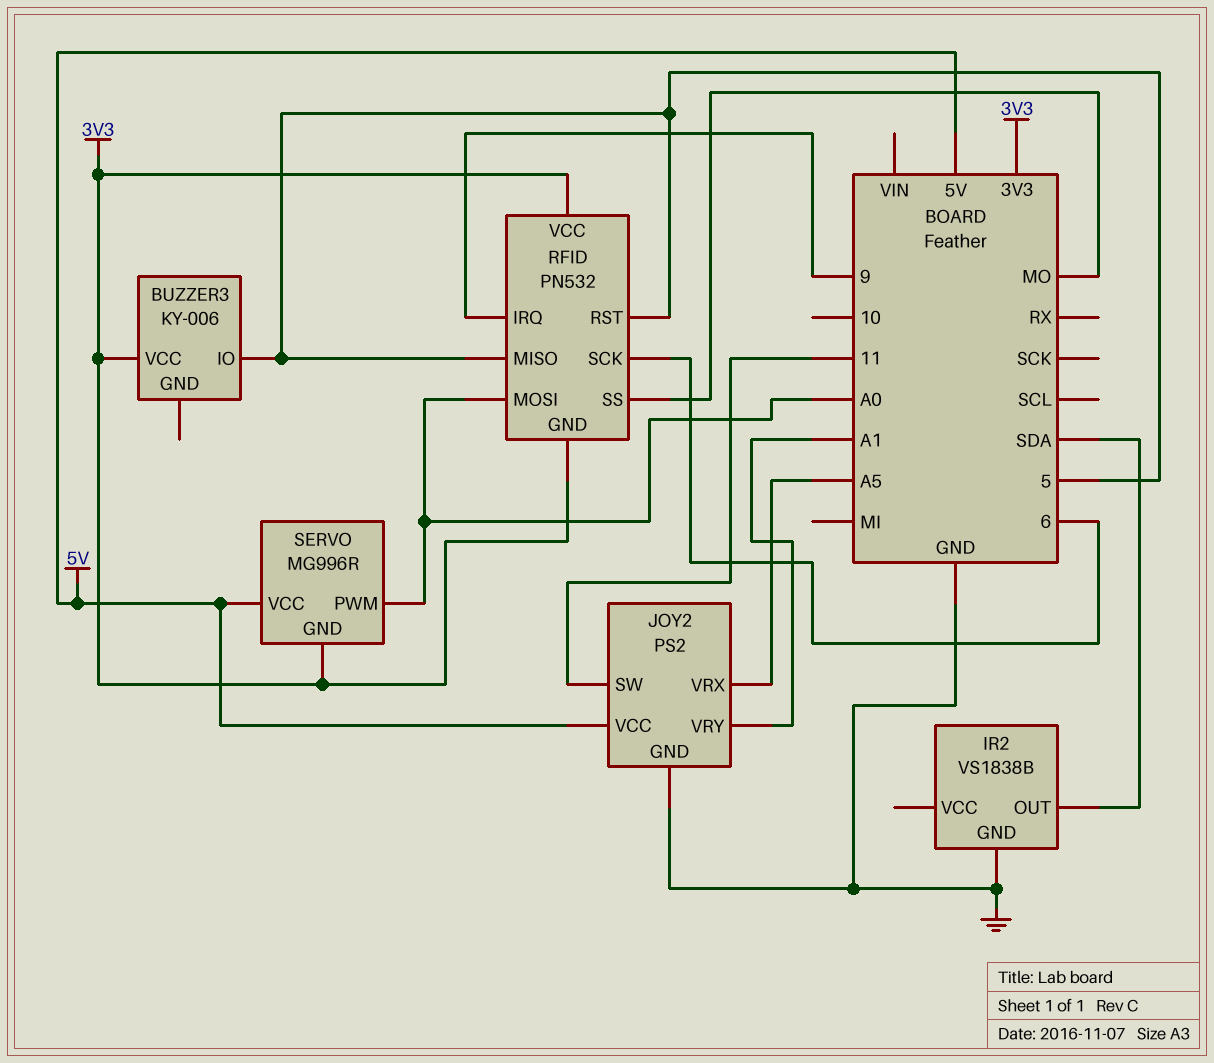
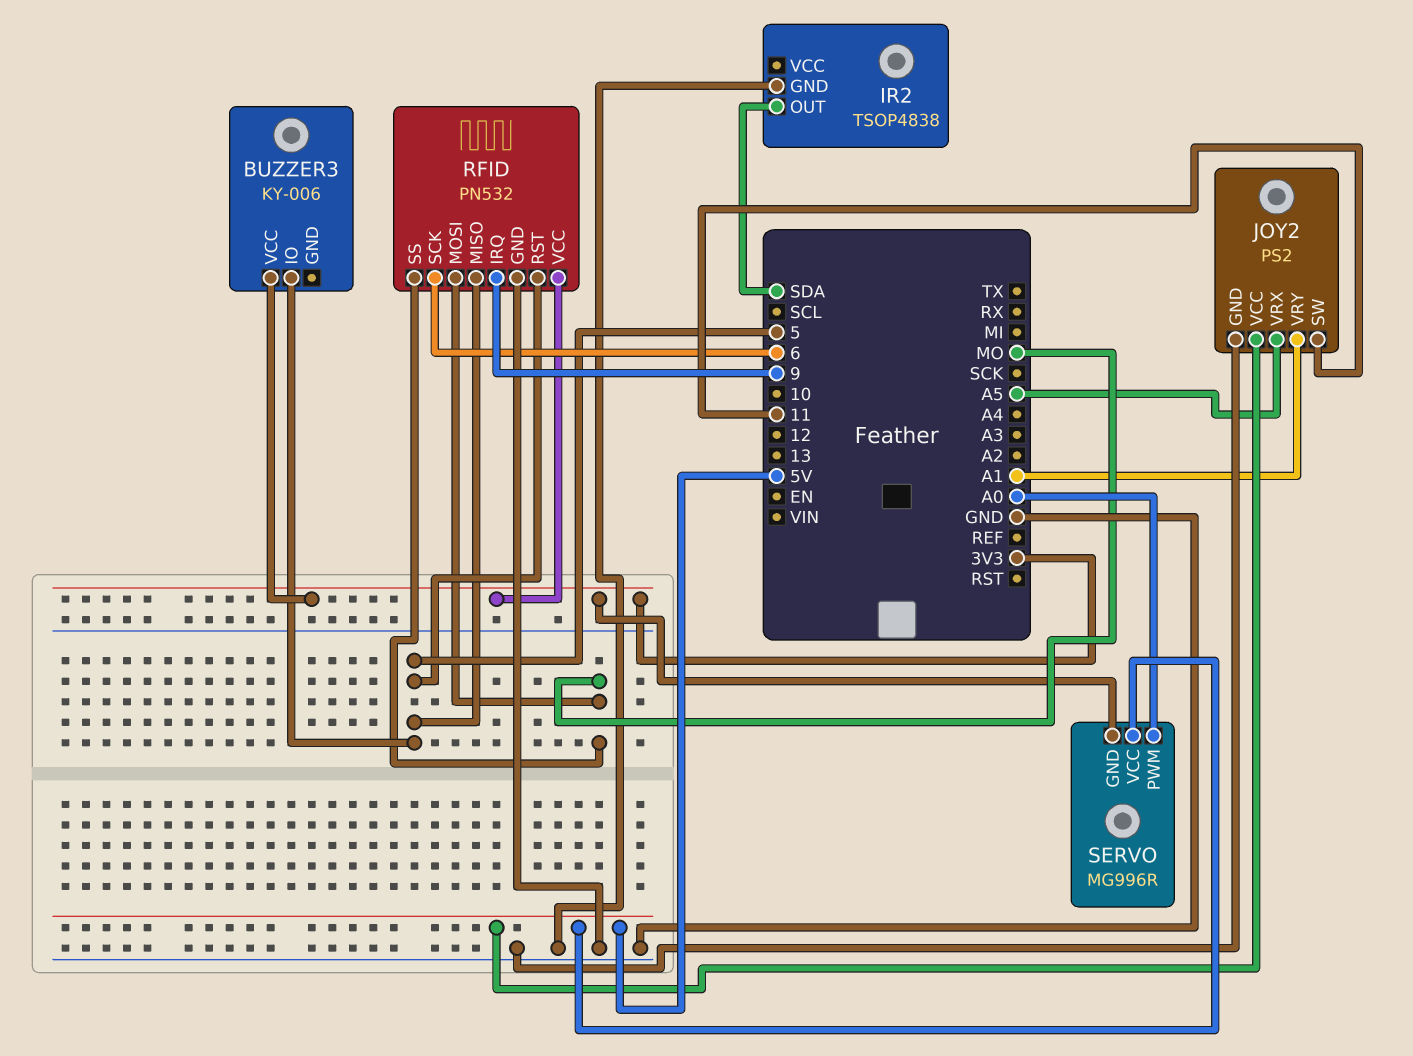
IR2: VS1838B -> TSOP4838
RFID pin GND: 3V3 -> GND
RFID pin MOSI: A0 -> MO

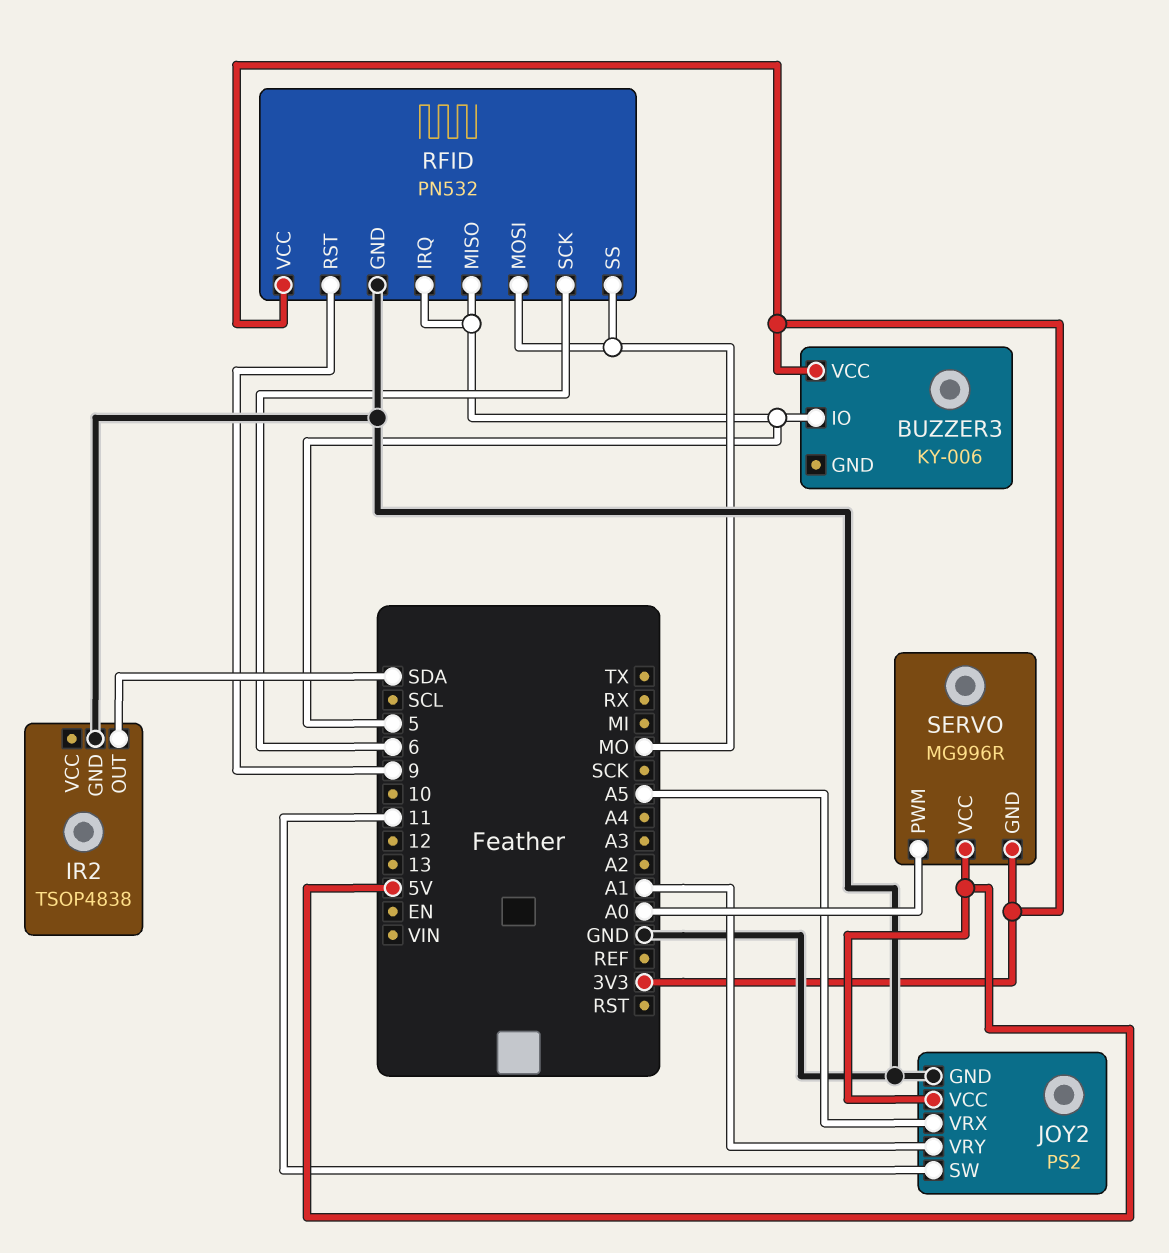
RFID pin IRQ: 9 -> 5
RFID pin RST: 5 -> 9

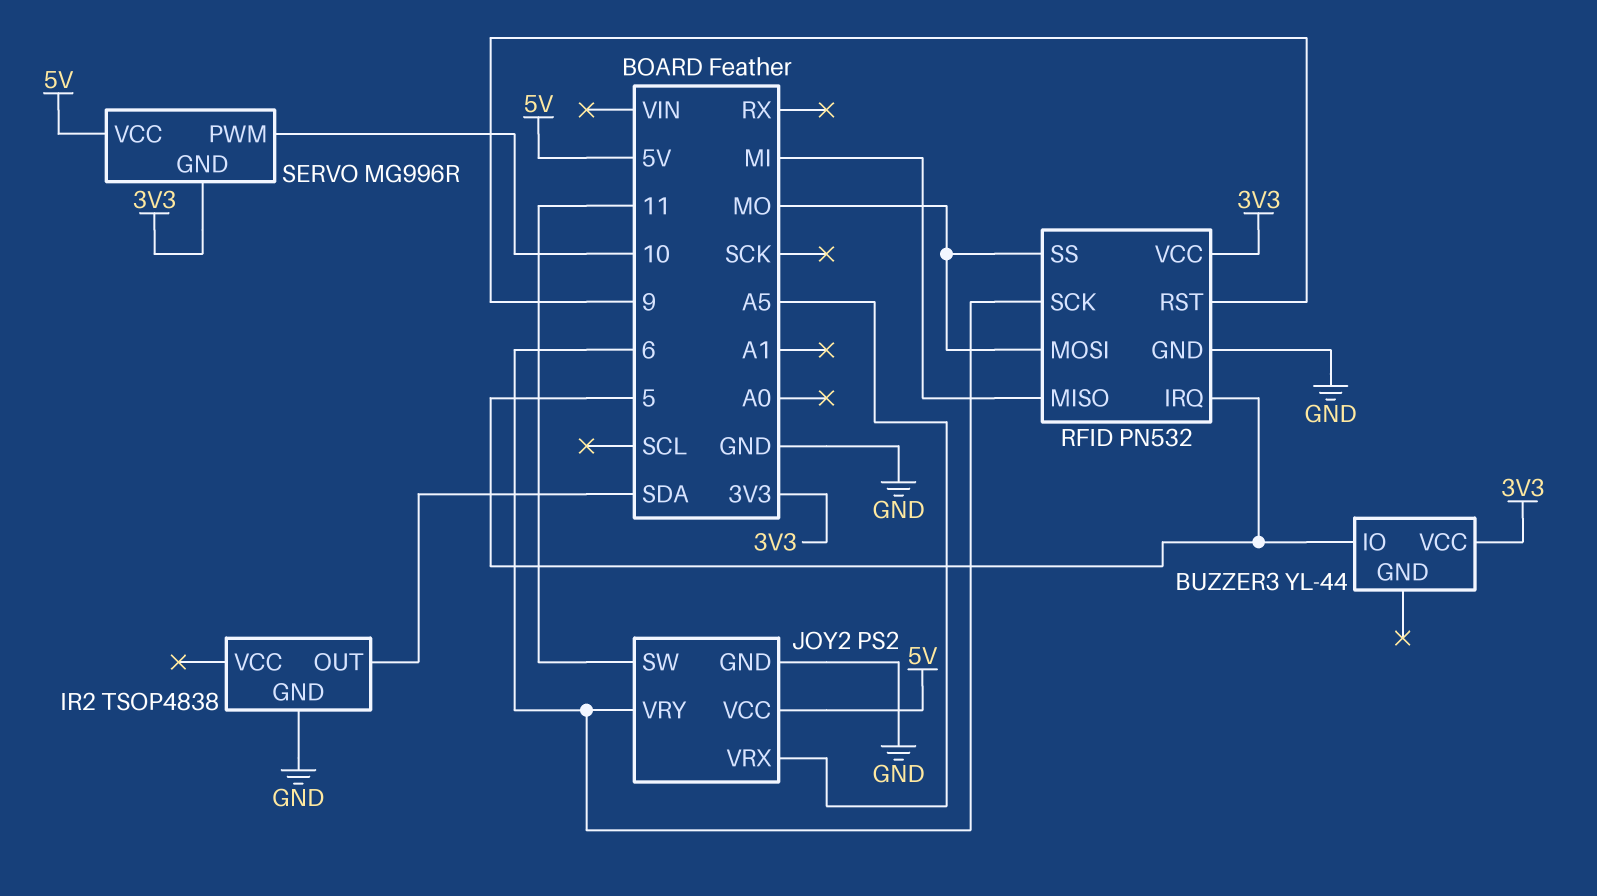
BUZZER3: KY-006 -> YL-44
JOY2 pin VRY: A1 -> 6
RFID pin MISO: 5 -> MI
SERVO pin PWM: A0 -> 10

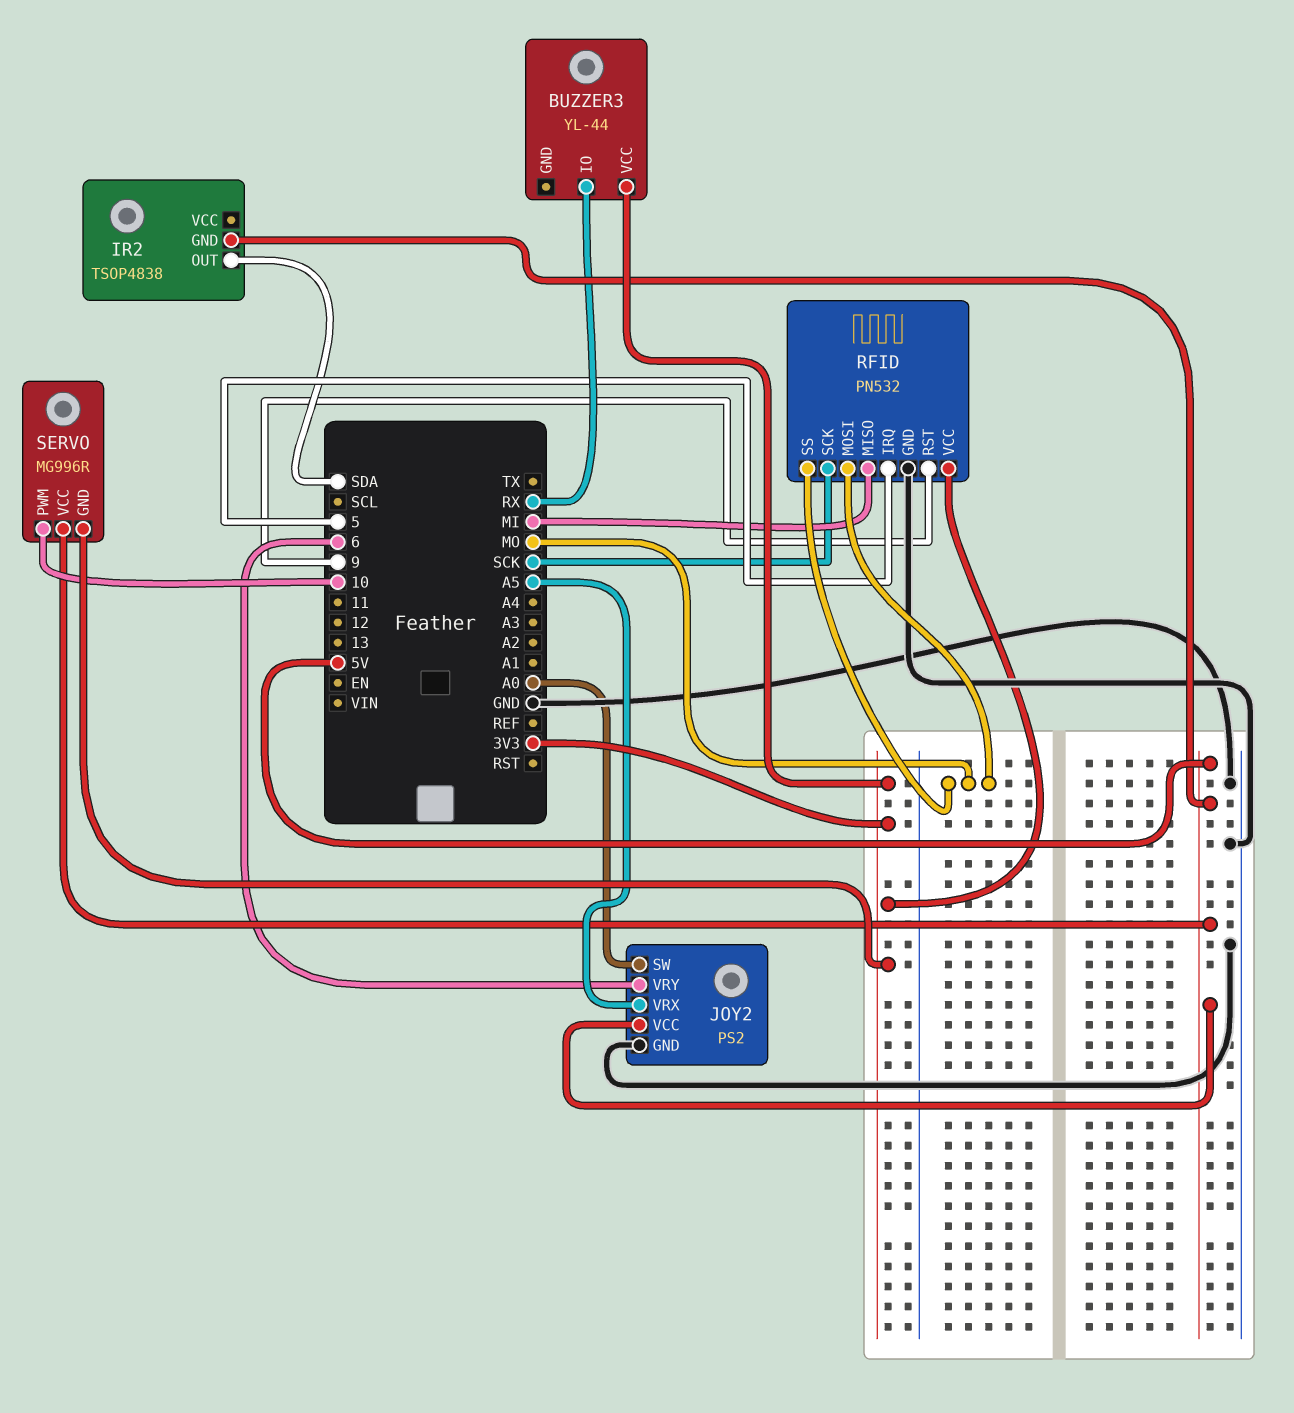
BUZZER3 pin IO: 5 -> RX
IR2 pin GND: GND -> 5V
JOY2 pin SW: 11 -> A0
RFID pin SCK: 6 -> SCK

